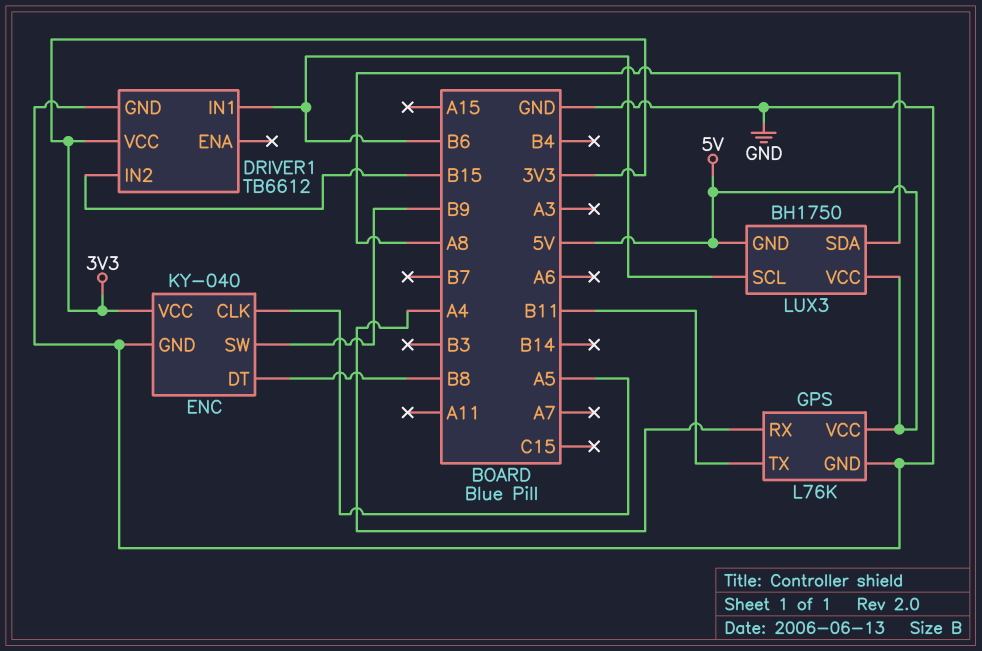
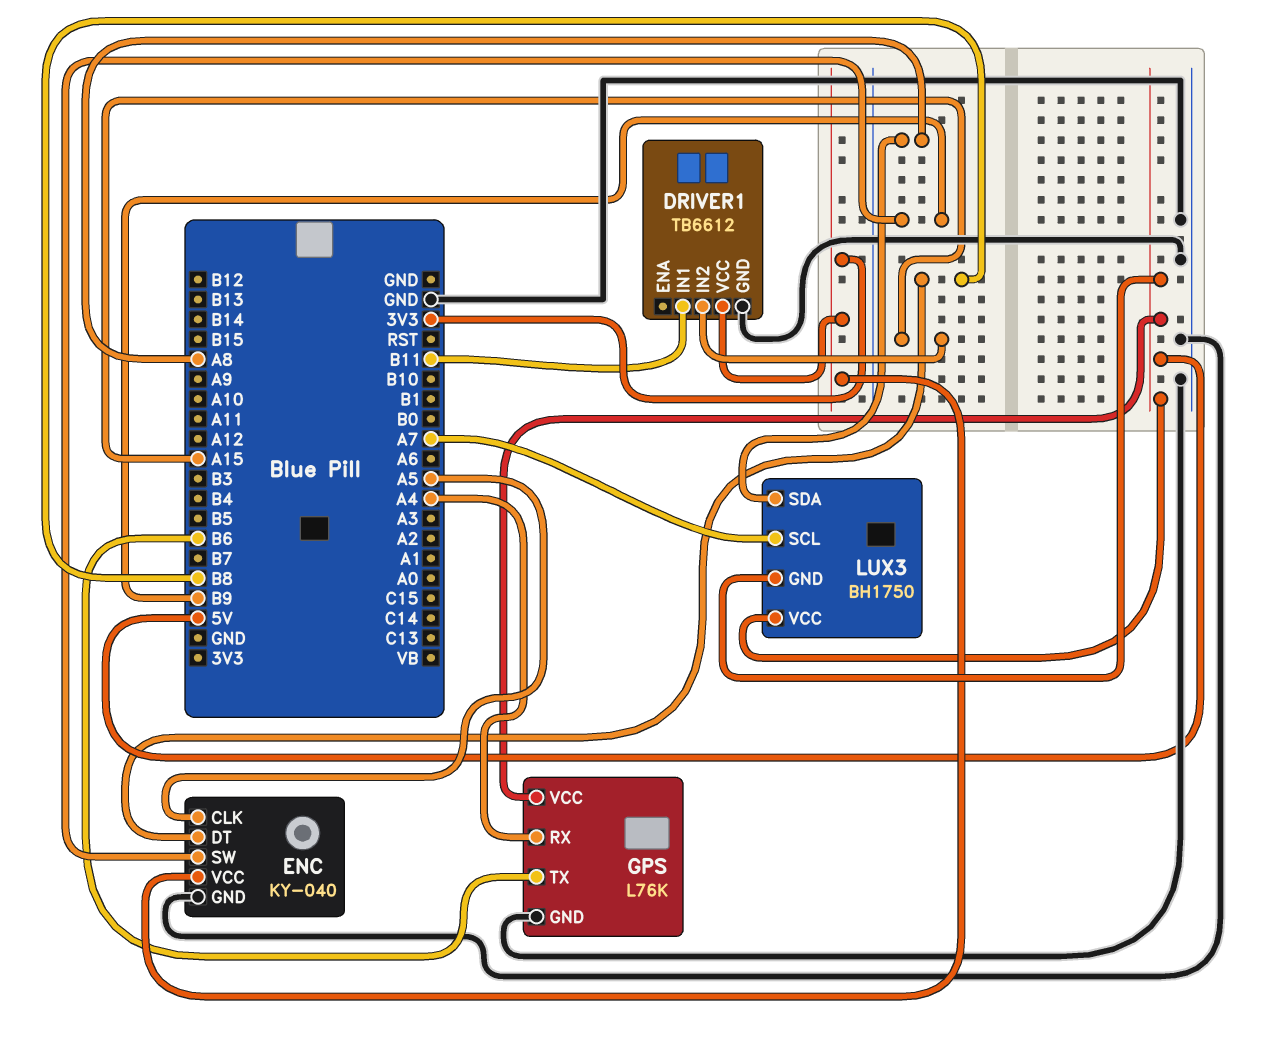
DRIVER1 pin IN1: B6 -> B11
DRIVER1 pin IN2: B15 -> A15
GPS pin TX: B11 -> B6
LUX3 pin SCL: B6 -> A7

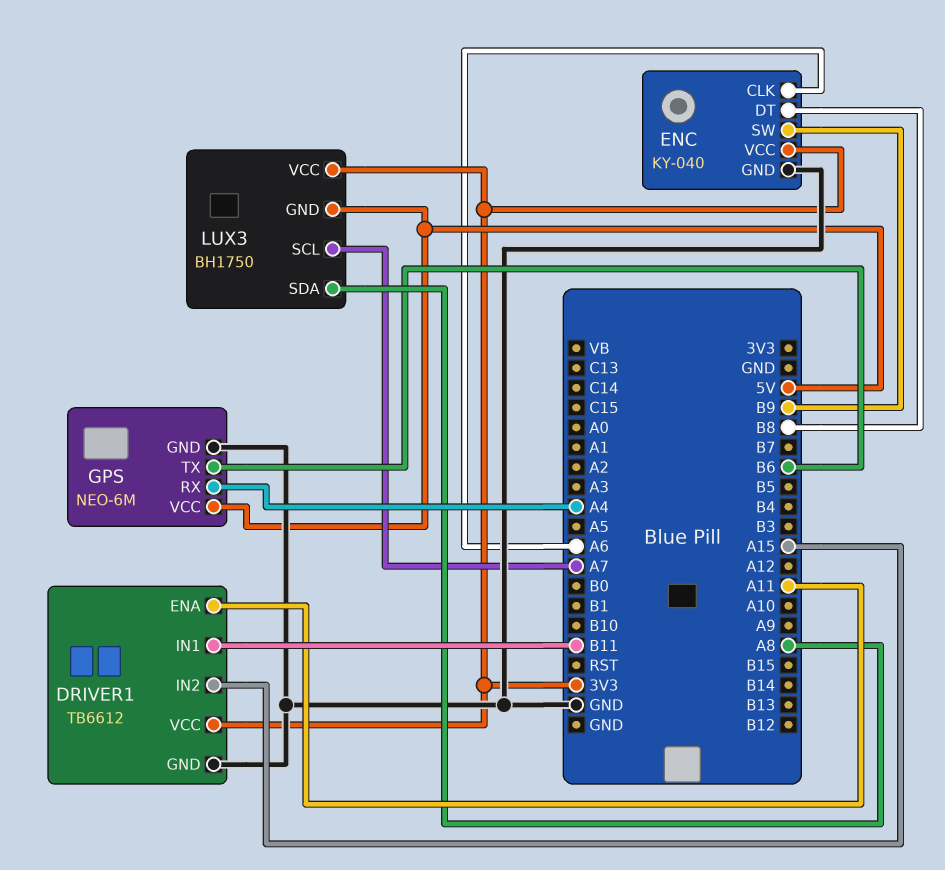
DRIVER1 pin ENA: none -> A11
ENC pin CLK: A5 -> A6
GPS: L76K -> NEO-6M
LUX3 pin VCC: 5V -> 3V3

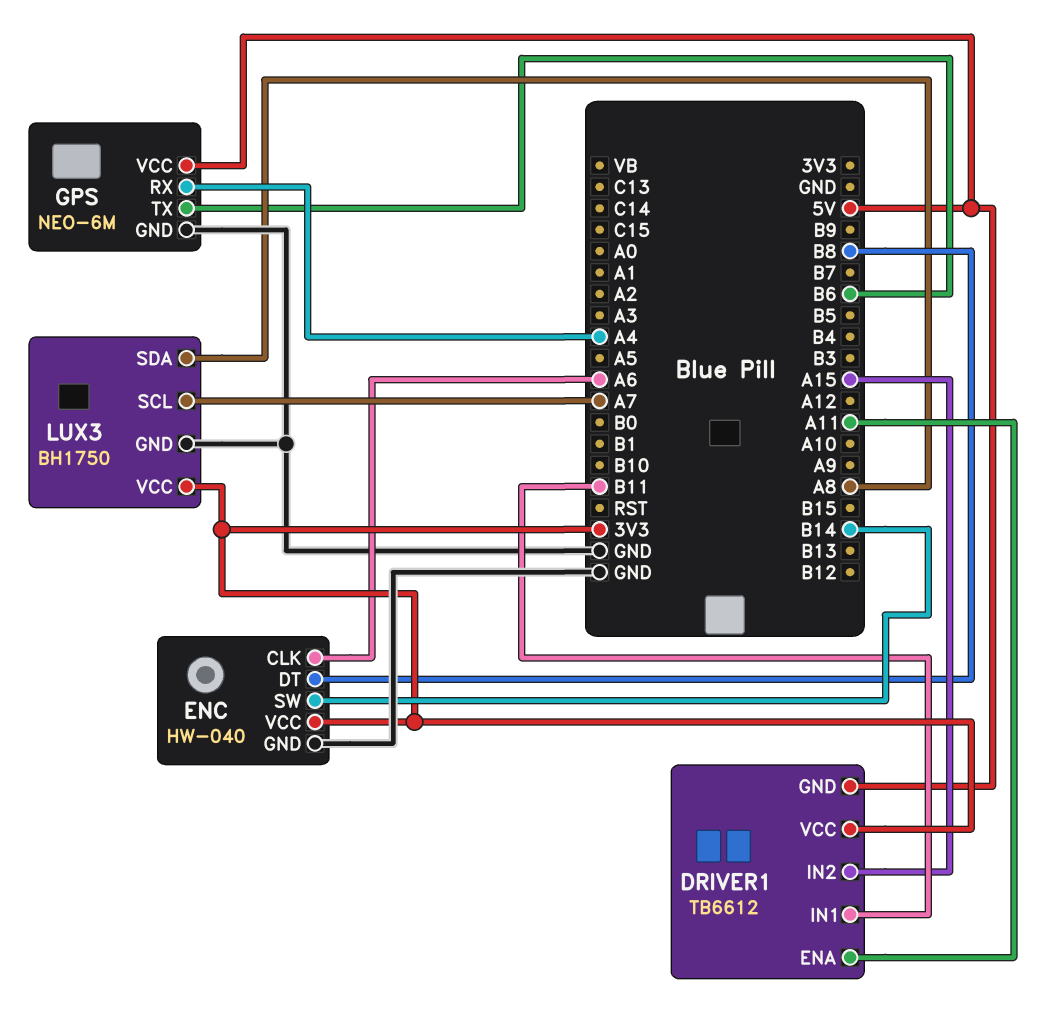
DRIVER1 pin GND: GND -> 5V
ENC: KY-040 -> HW-040
ENC pin SW: B9 -> B14
LUX3 pin GND: 5V -> GND

